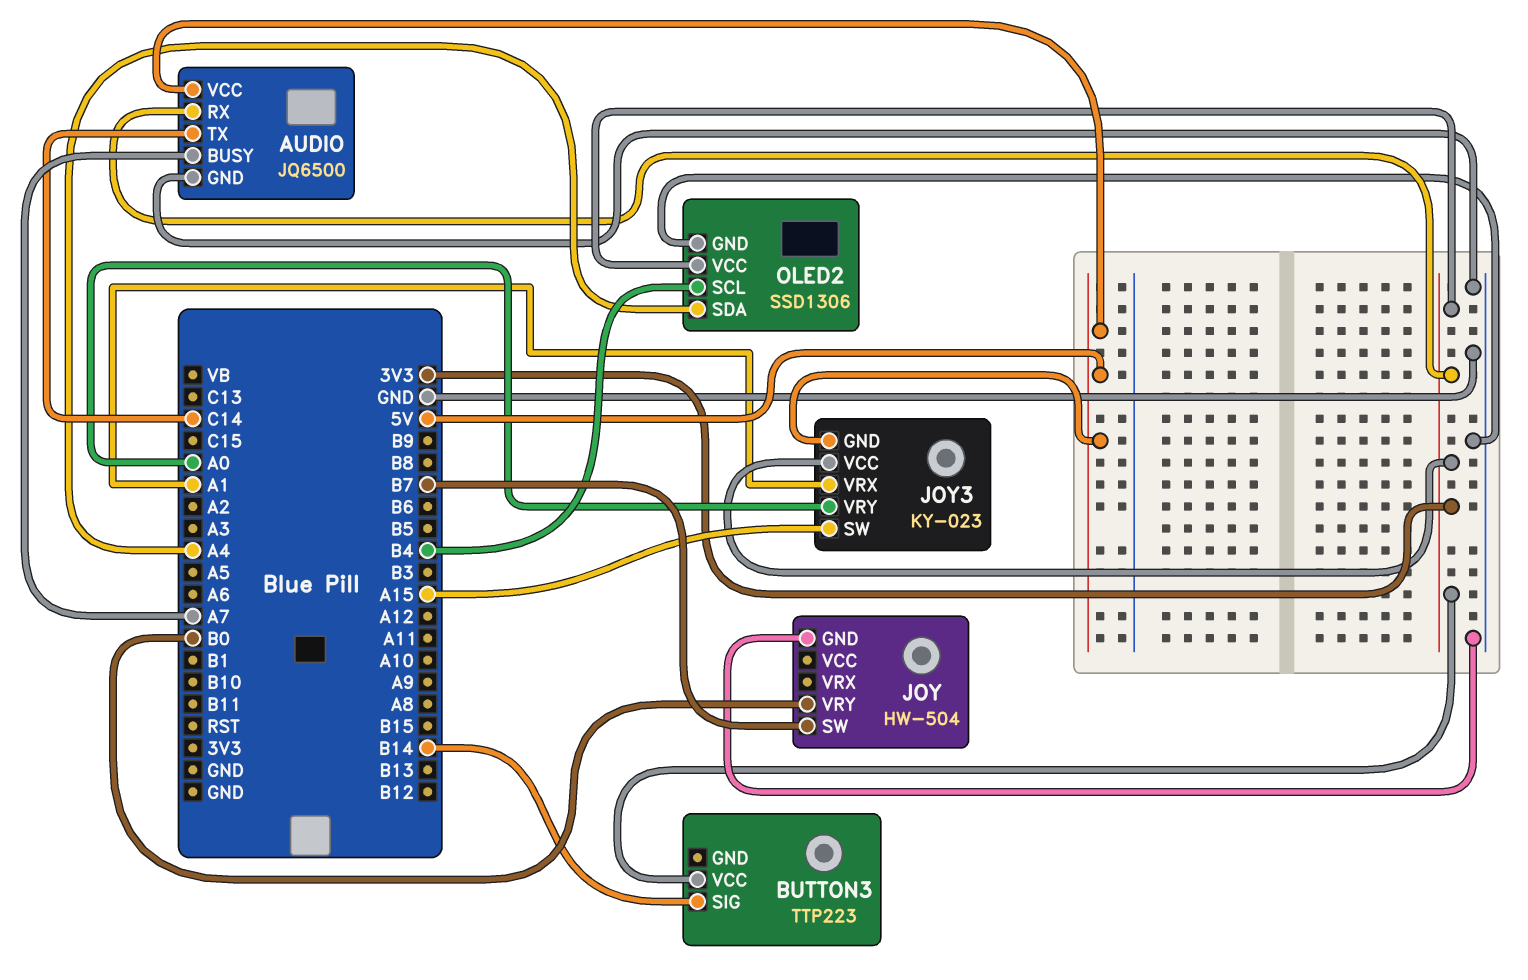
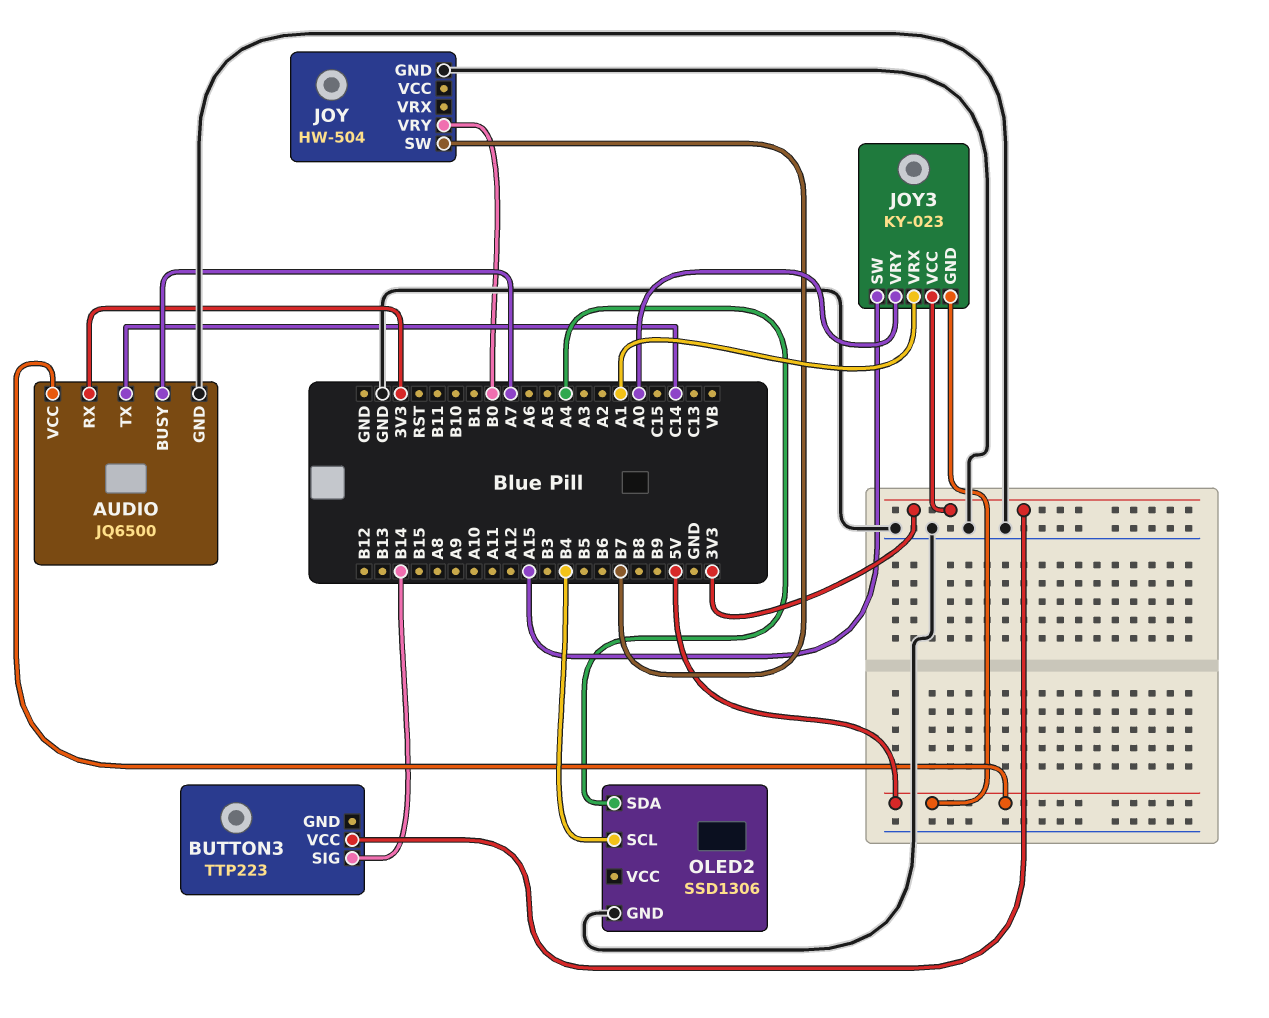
OLED2 pin VCC: 3V3 -> none

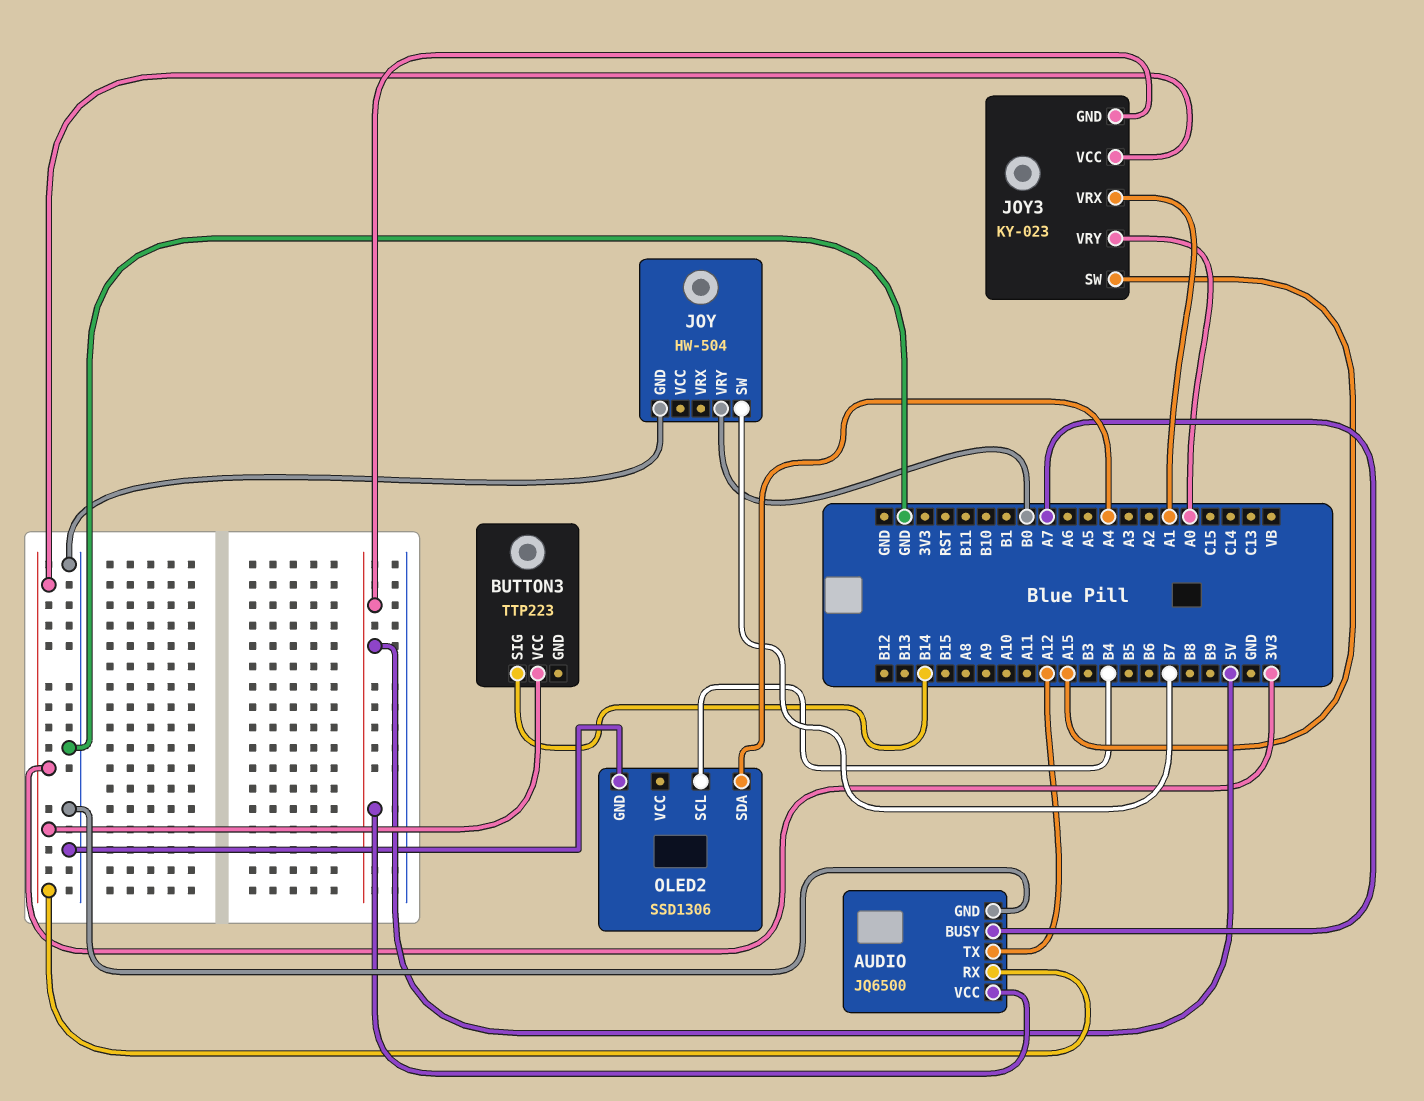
AUDIO pin TX: C14 -> A12

